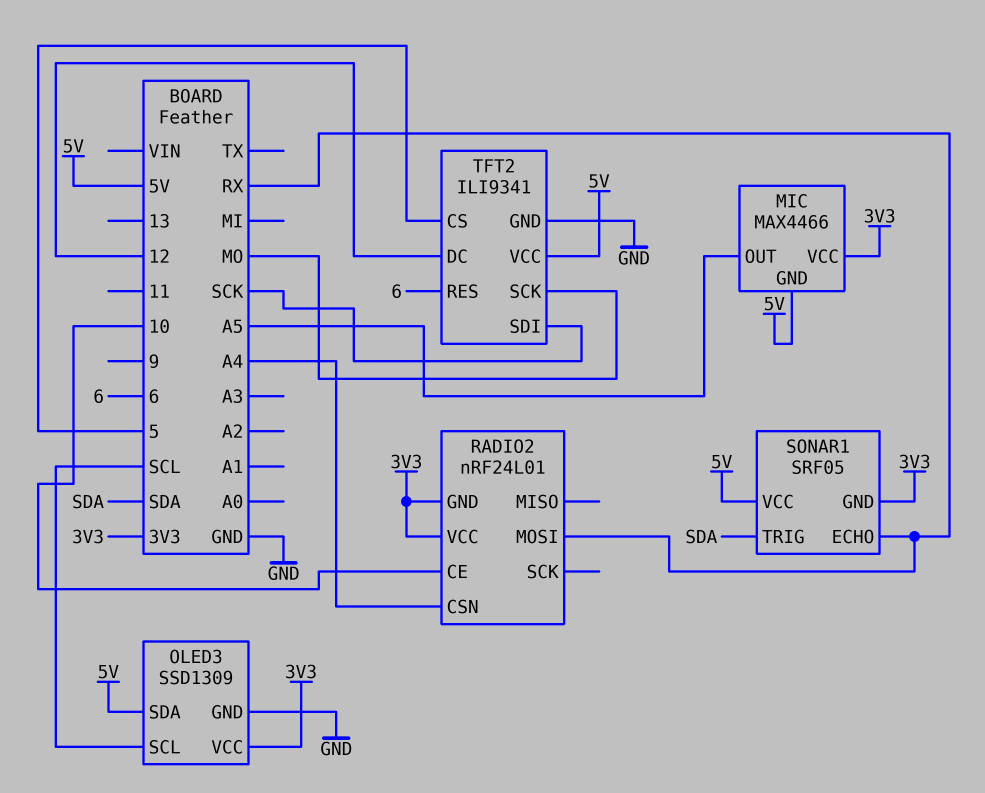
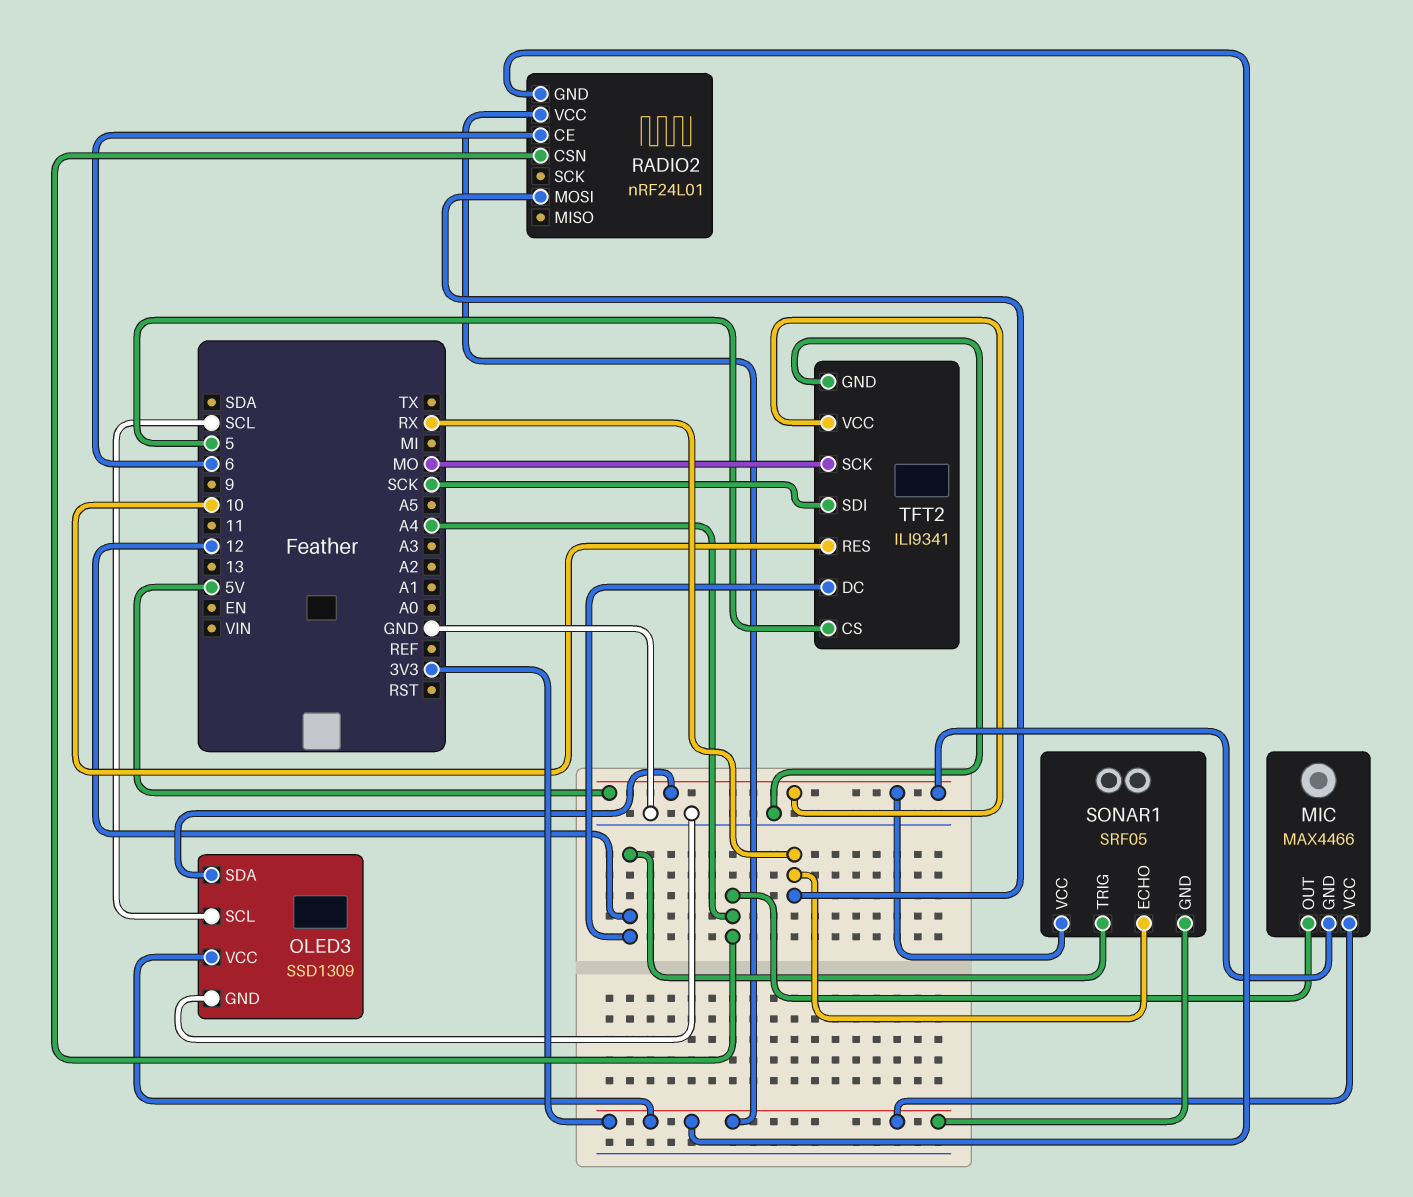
MIC pin OUT: A5 -> A4
RADIO2 pin CE: 10 -> 6
SONAR1 pin TRIG: SDA -> 12
TFT2 pin RES: 6 -> 10

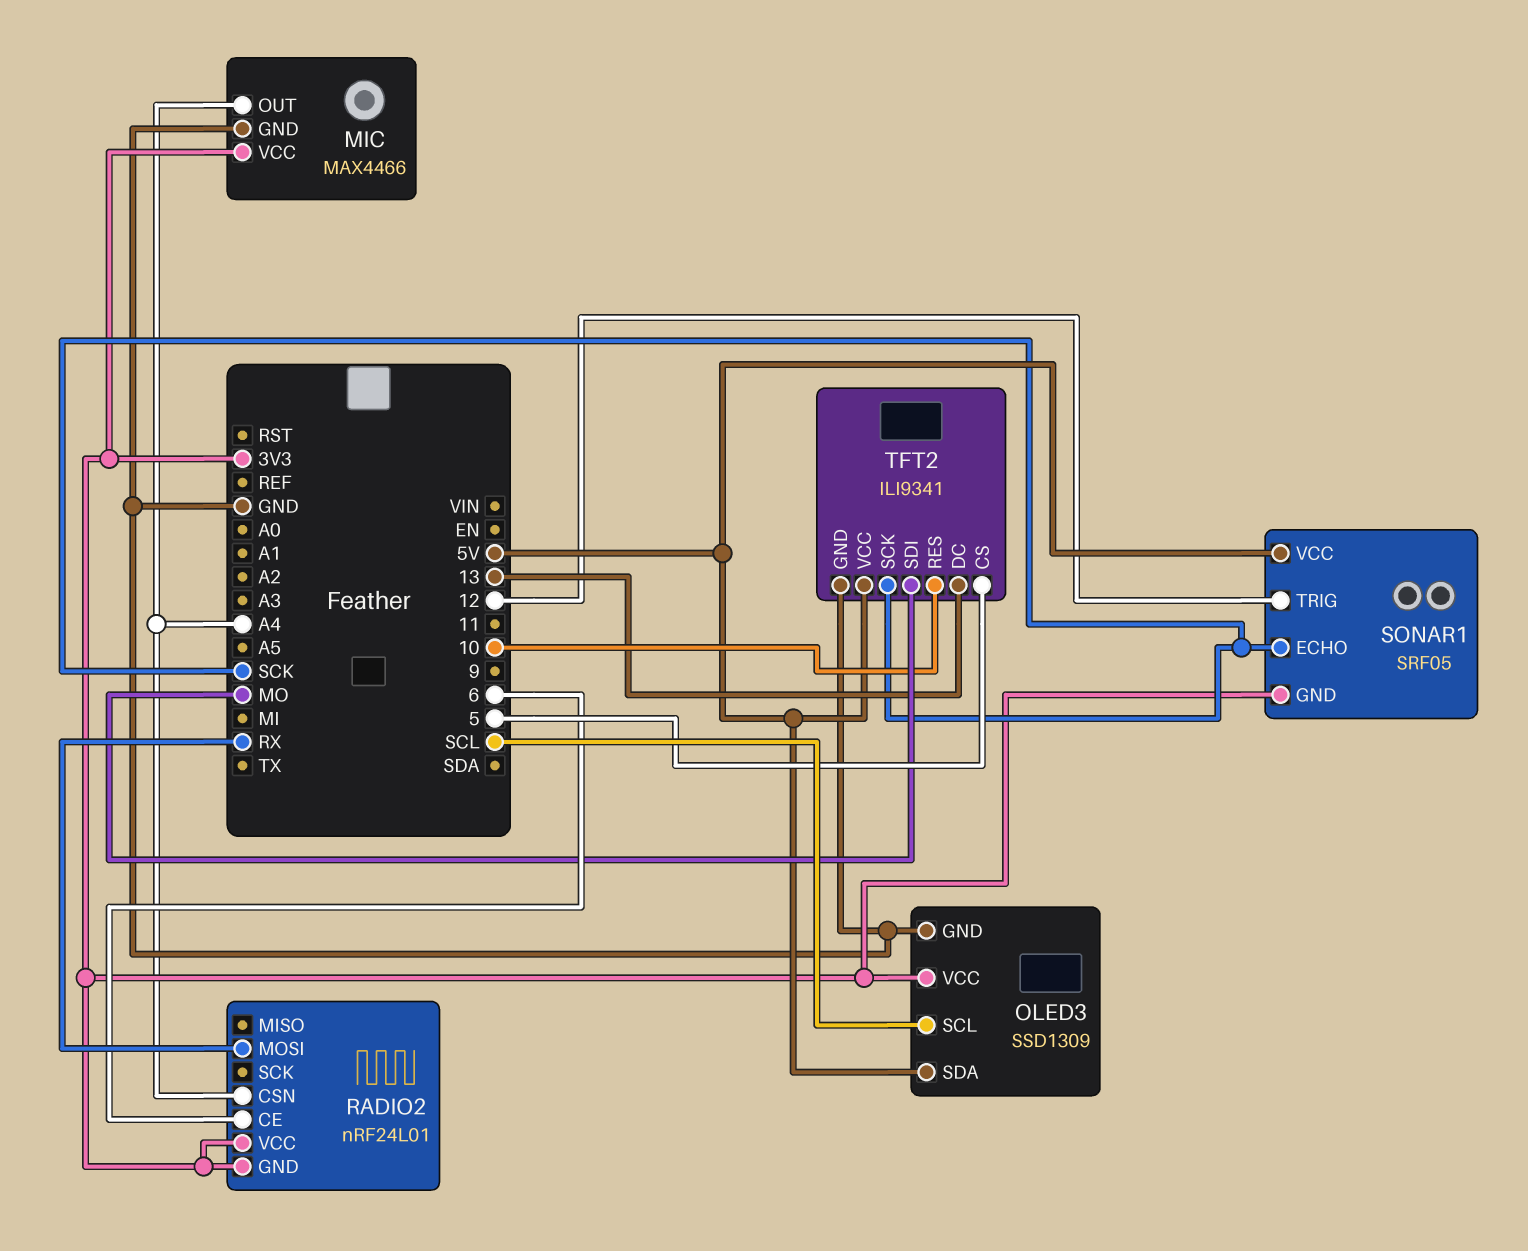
MIC pin GND: 5V -> GND
SONAR1 pin ECHO: RX -> SCK
TFT2 pin DC: 12 -> 13
TFT2 pin SCK: MO -> SCK
TFT2 pin SDI: SCK -> MO

